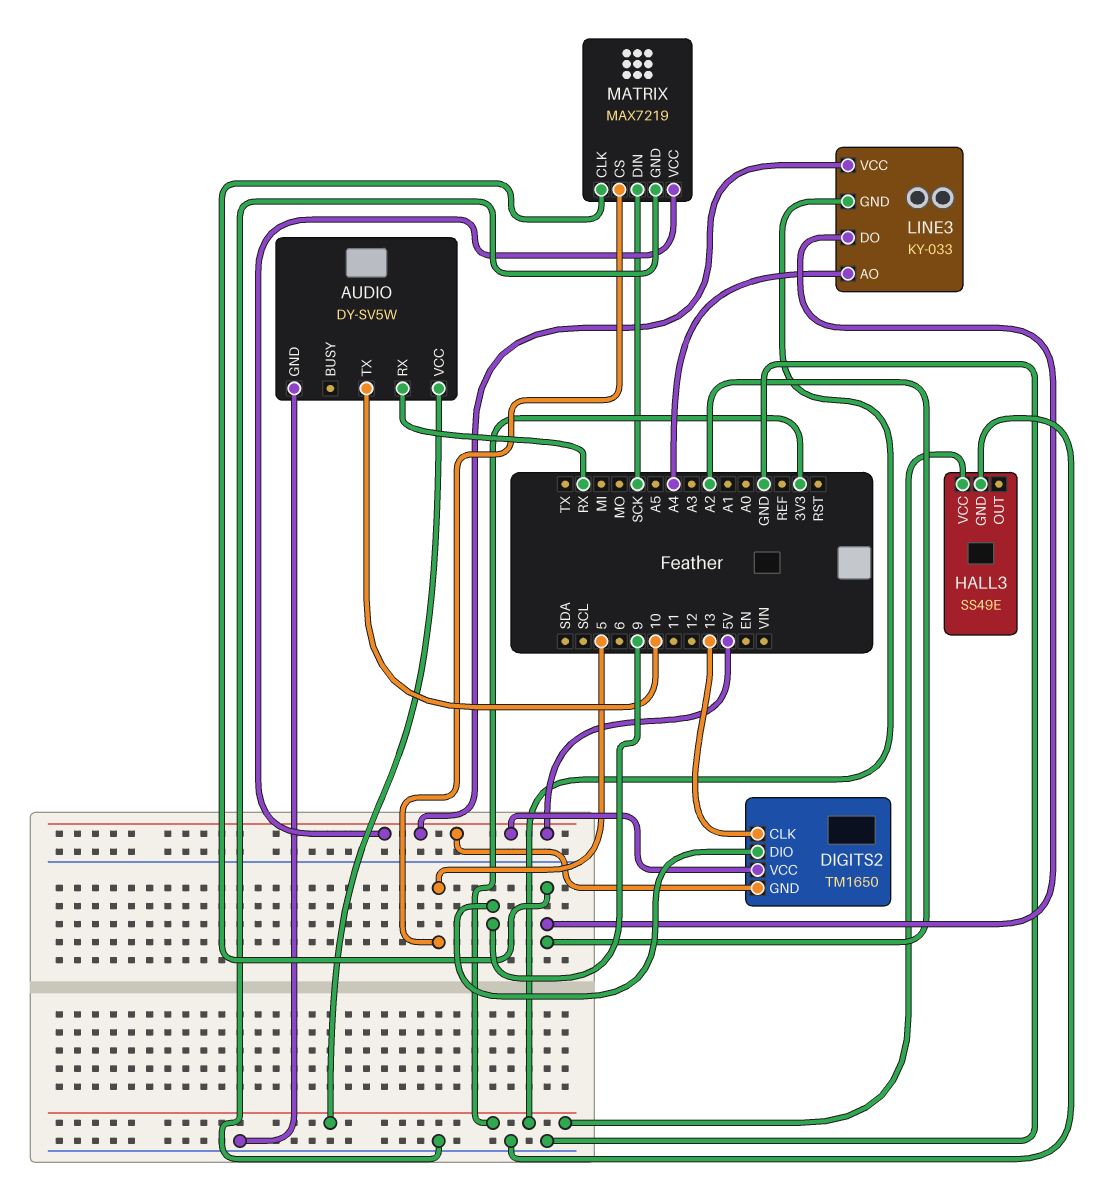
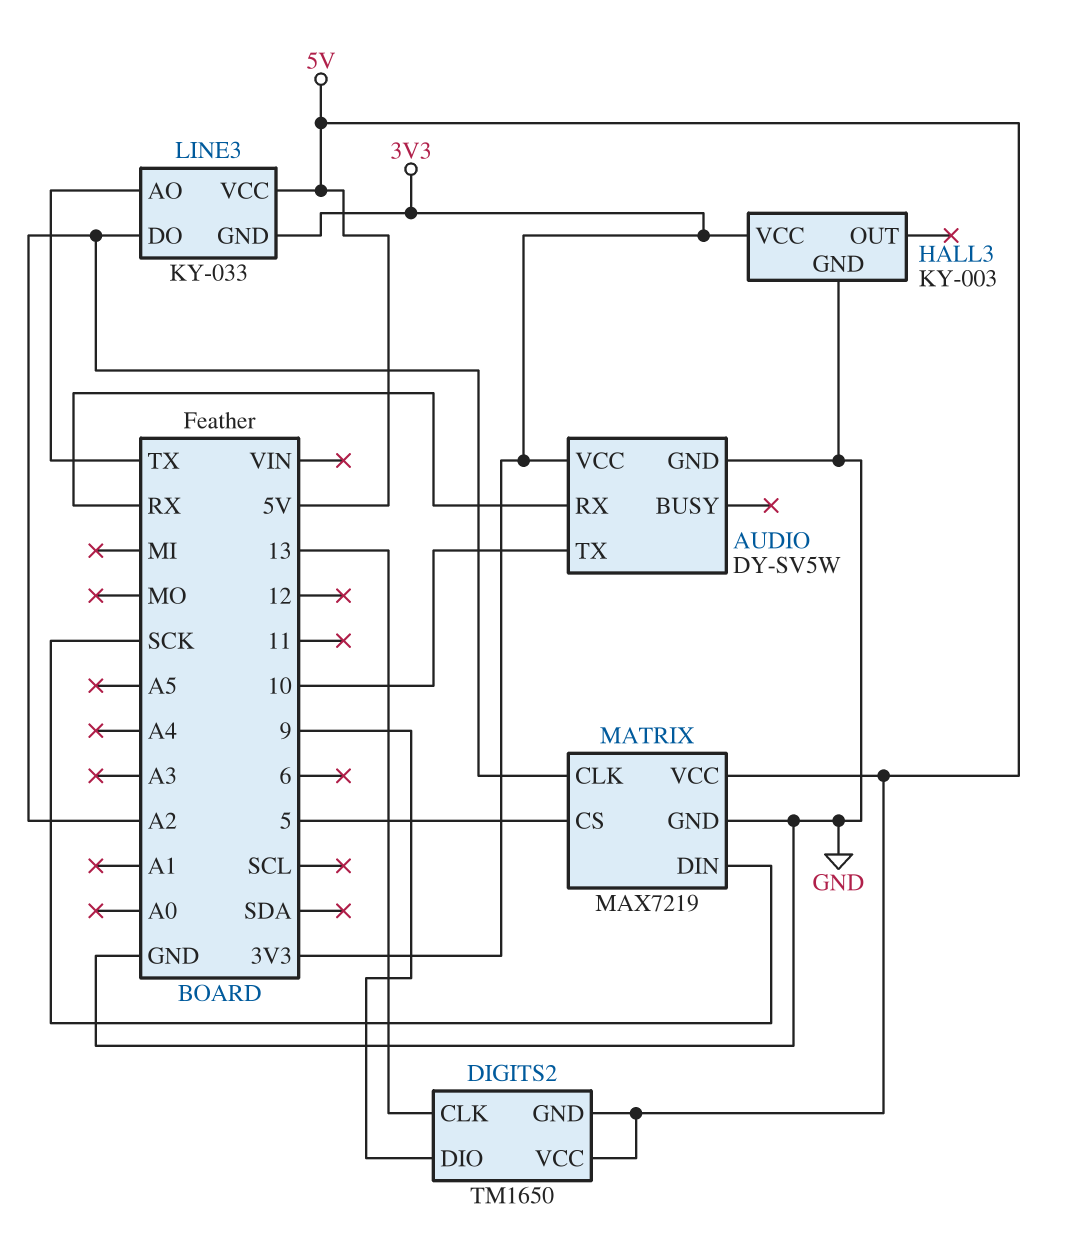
HALL3: SS49E -> KY-003
LINE3 pin AO: A4 -> TX

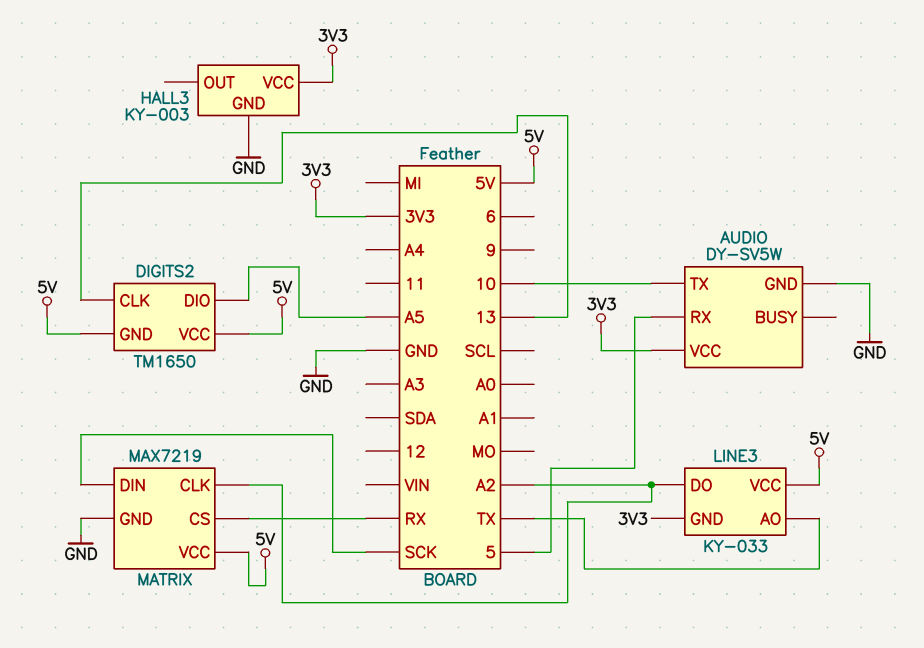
AUDIO pin RX: RX -> 5
DIGITS2 pin DIO: 9 -> A5
MATRIX pin CS: 5 -> RX

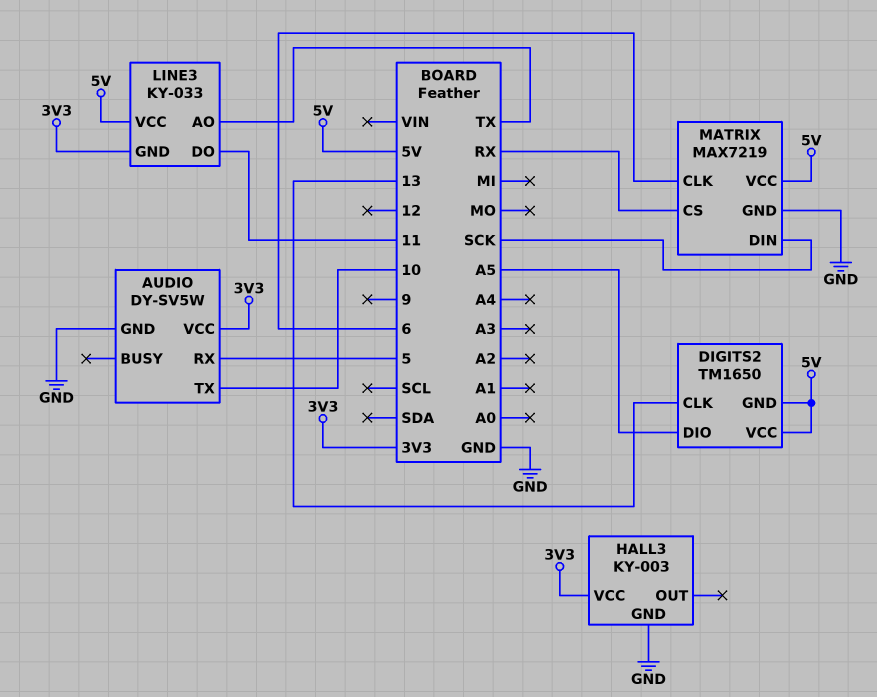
LINE3 pin DO: A2 -> 11
MATRIX pin CLK: A2 -> 6

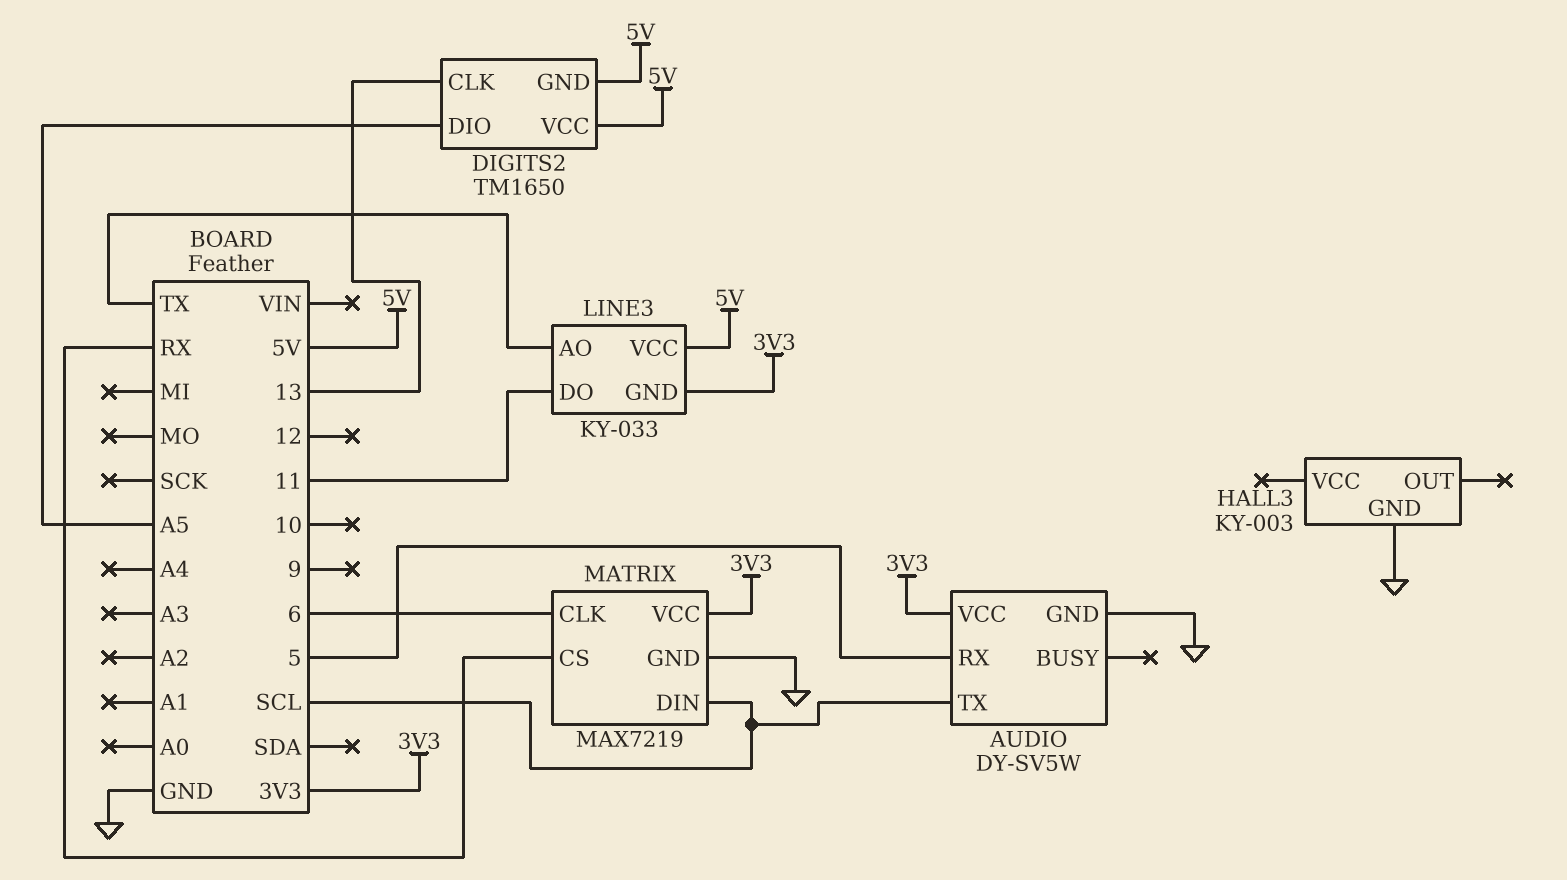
AUDIO pin TX: 10 -> SCL
HALL3 pin VCC: 3V3 -> none
MATRIX pin DIN: SCK -> SCL
MATRIX pin VCC: 5V -> 3V3

